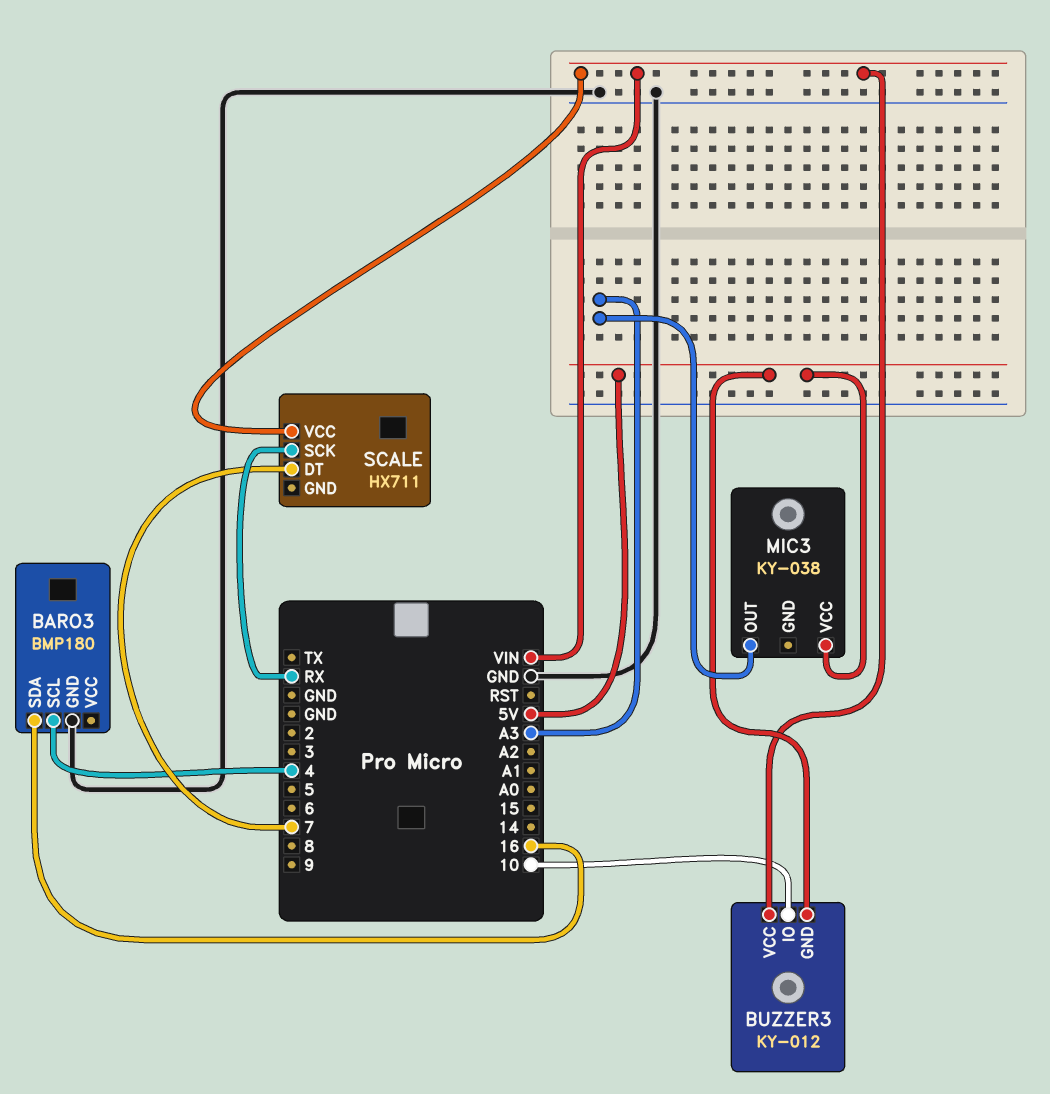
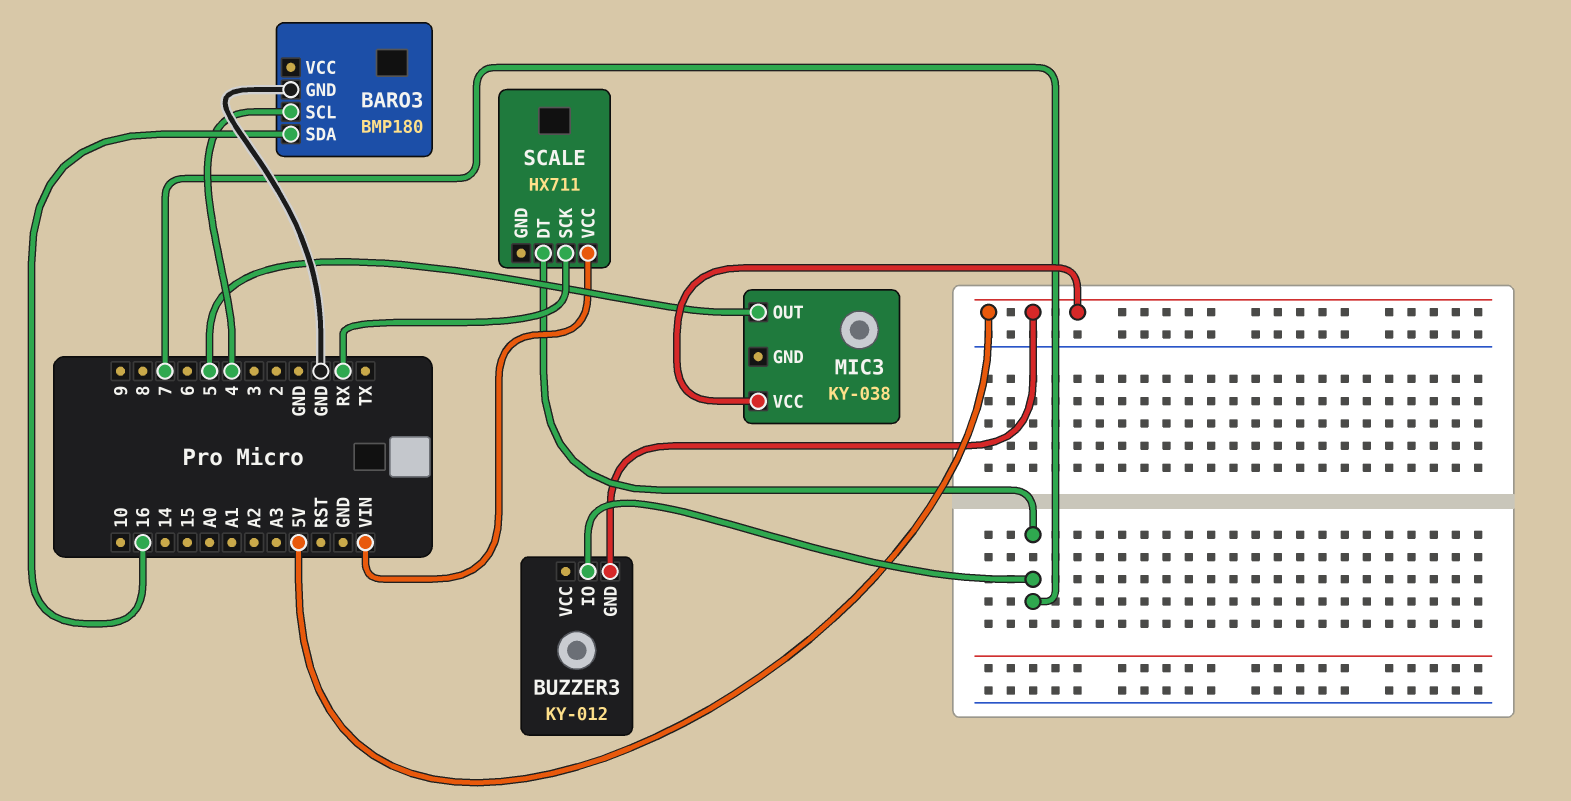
BUZZER3 pin IO: 10 -> 7
BUZZER3 pin VCC: VIN -> none
MIC3 pin OUT: A3 -> 5

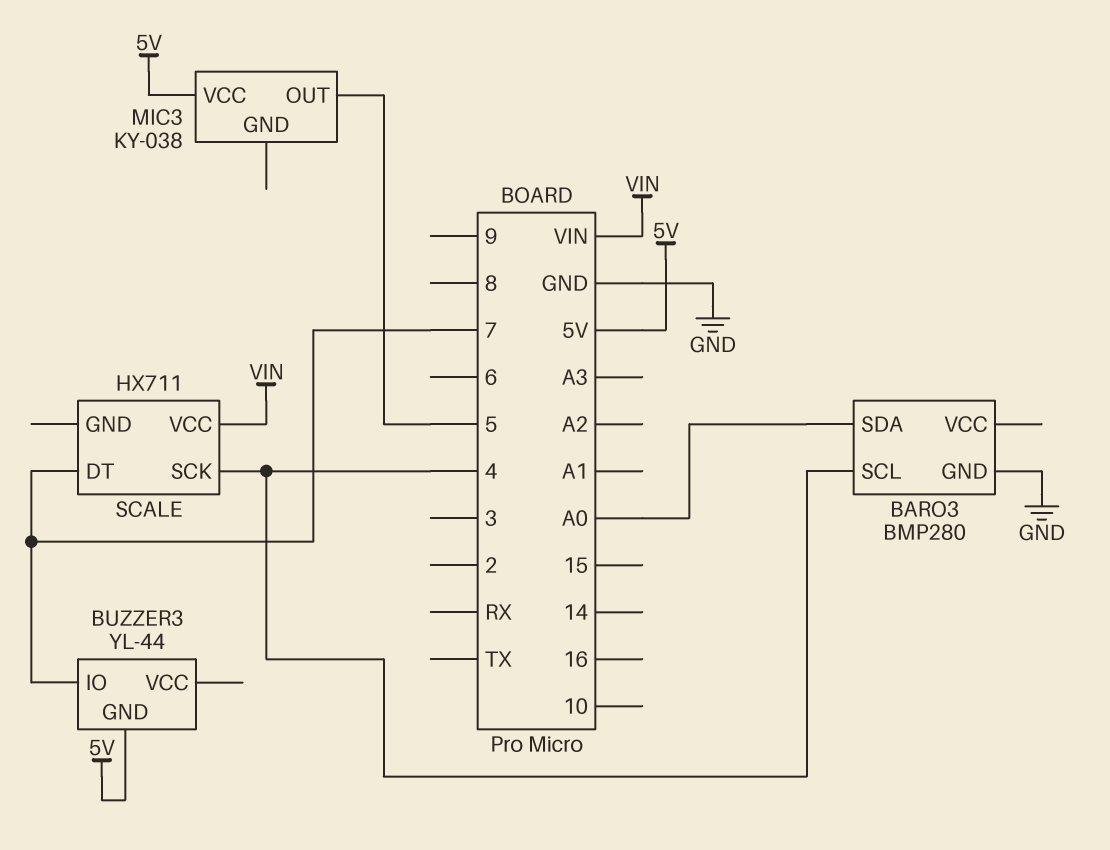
BARO3: BMP180 -> BMP280
BARO3 pin SDA: 16 -> A0
BUZZER3: KY-012 -> YL-44
SCALE pin SCK: RX -> 4

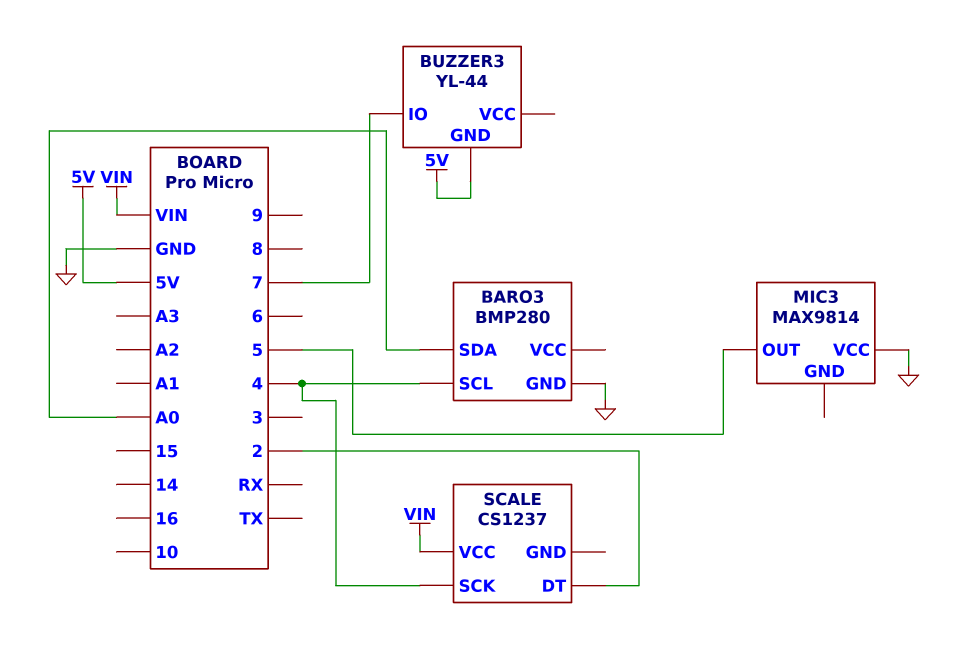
MIC3: KY-038 -> MAX9814
MIC3 pin VCC: 5V -> GND
SCALE: HX711 -> CS1237
SCALE pin DT: 7 -> 2

